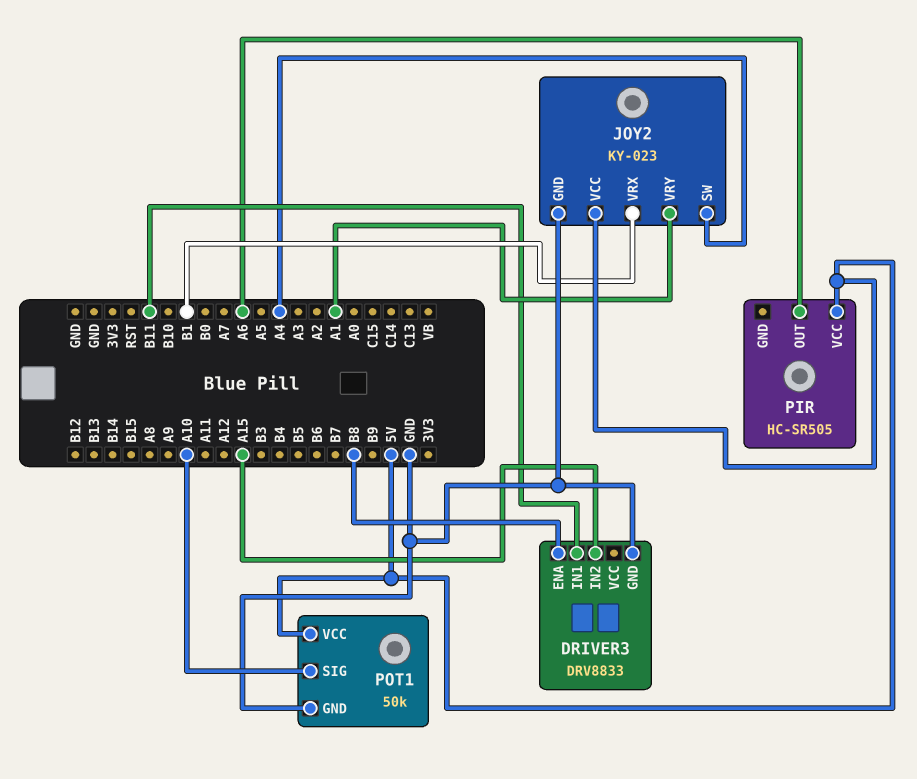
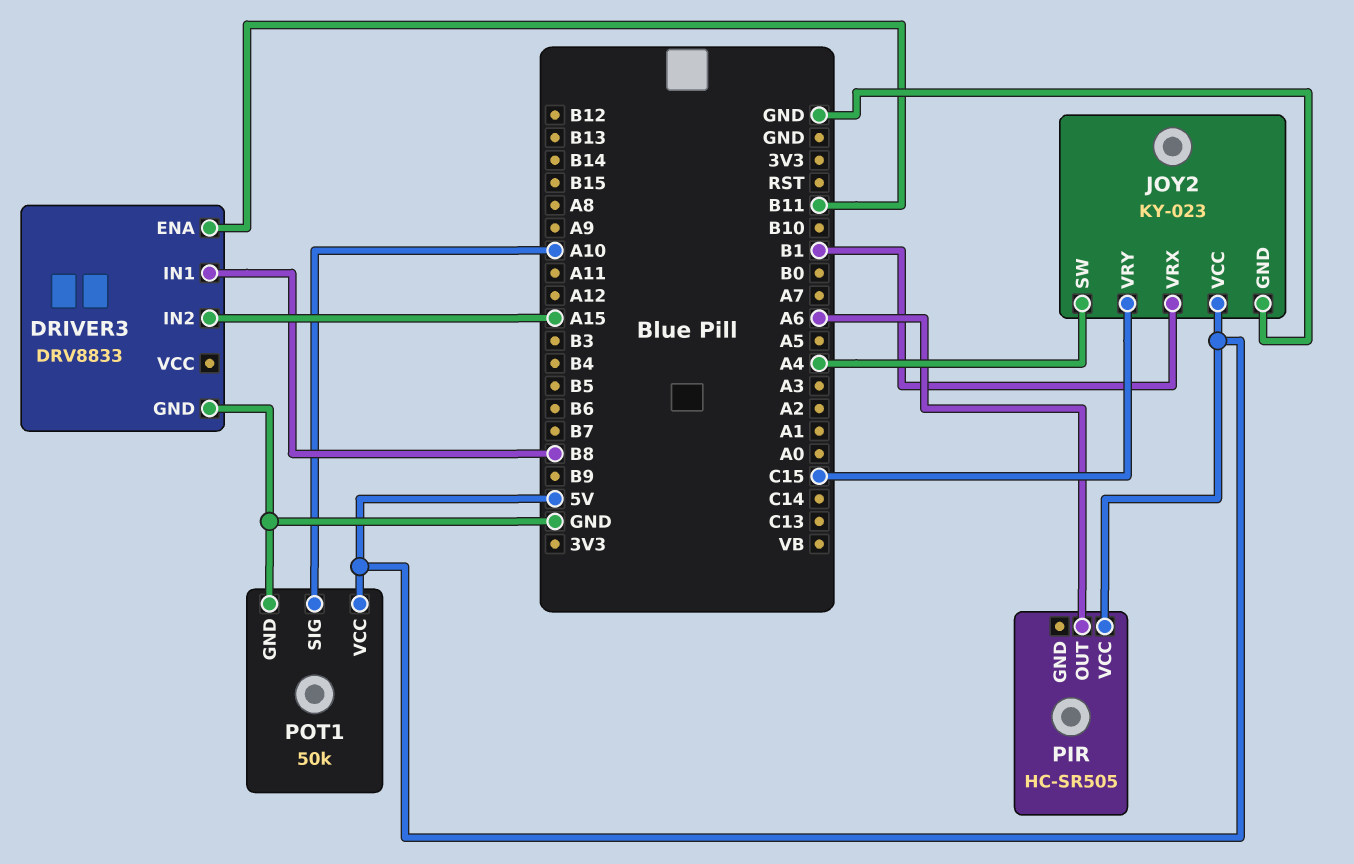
DRIVER3 pin ENA: B8 -> B11
DRIVER3 pin IN1: B11 -> B8
JOY2 pin VRY: A1 -> C15

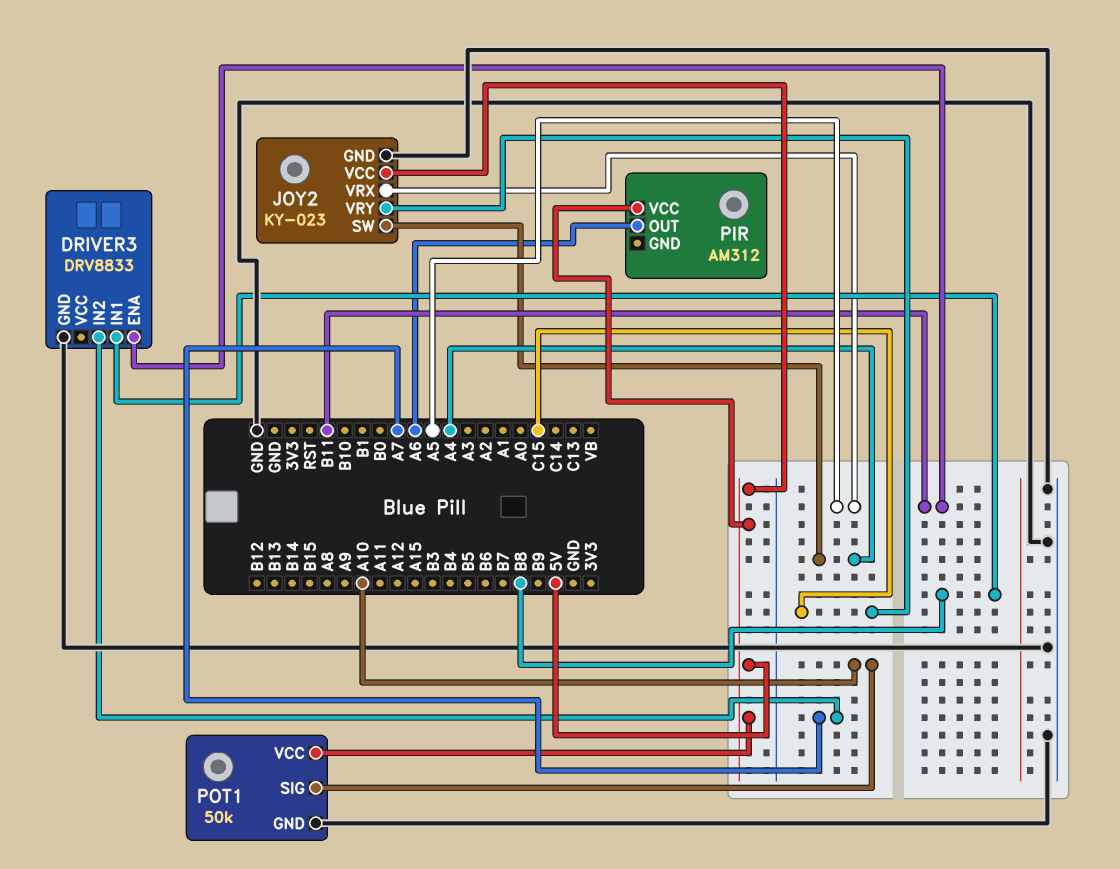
DRIVER3 pin IN2: A15 -> A7
JOY2 pin VRX: B1 -> A5
PIR: HC-SR505 -> AM312

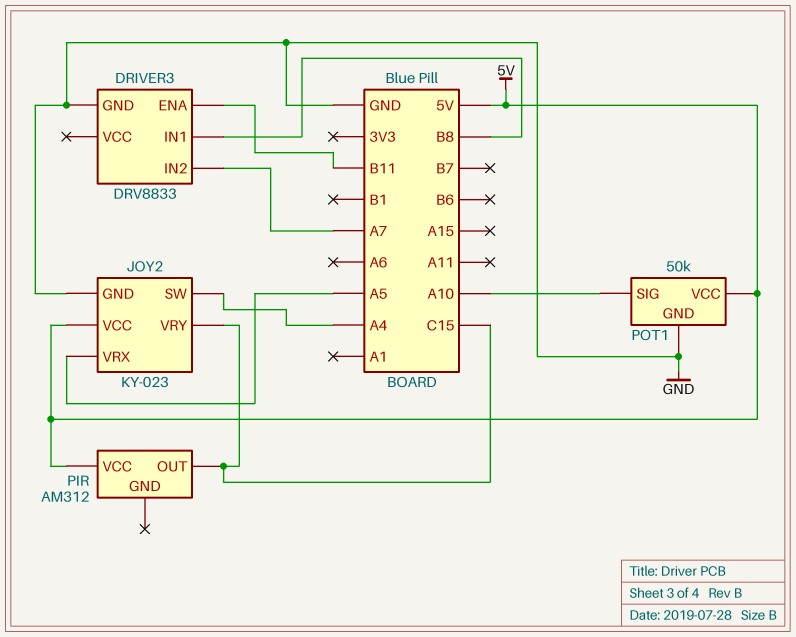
PIR pin OUT: A6 -> C15

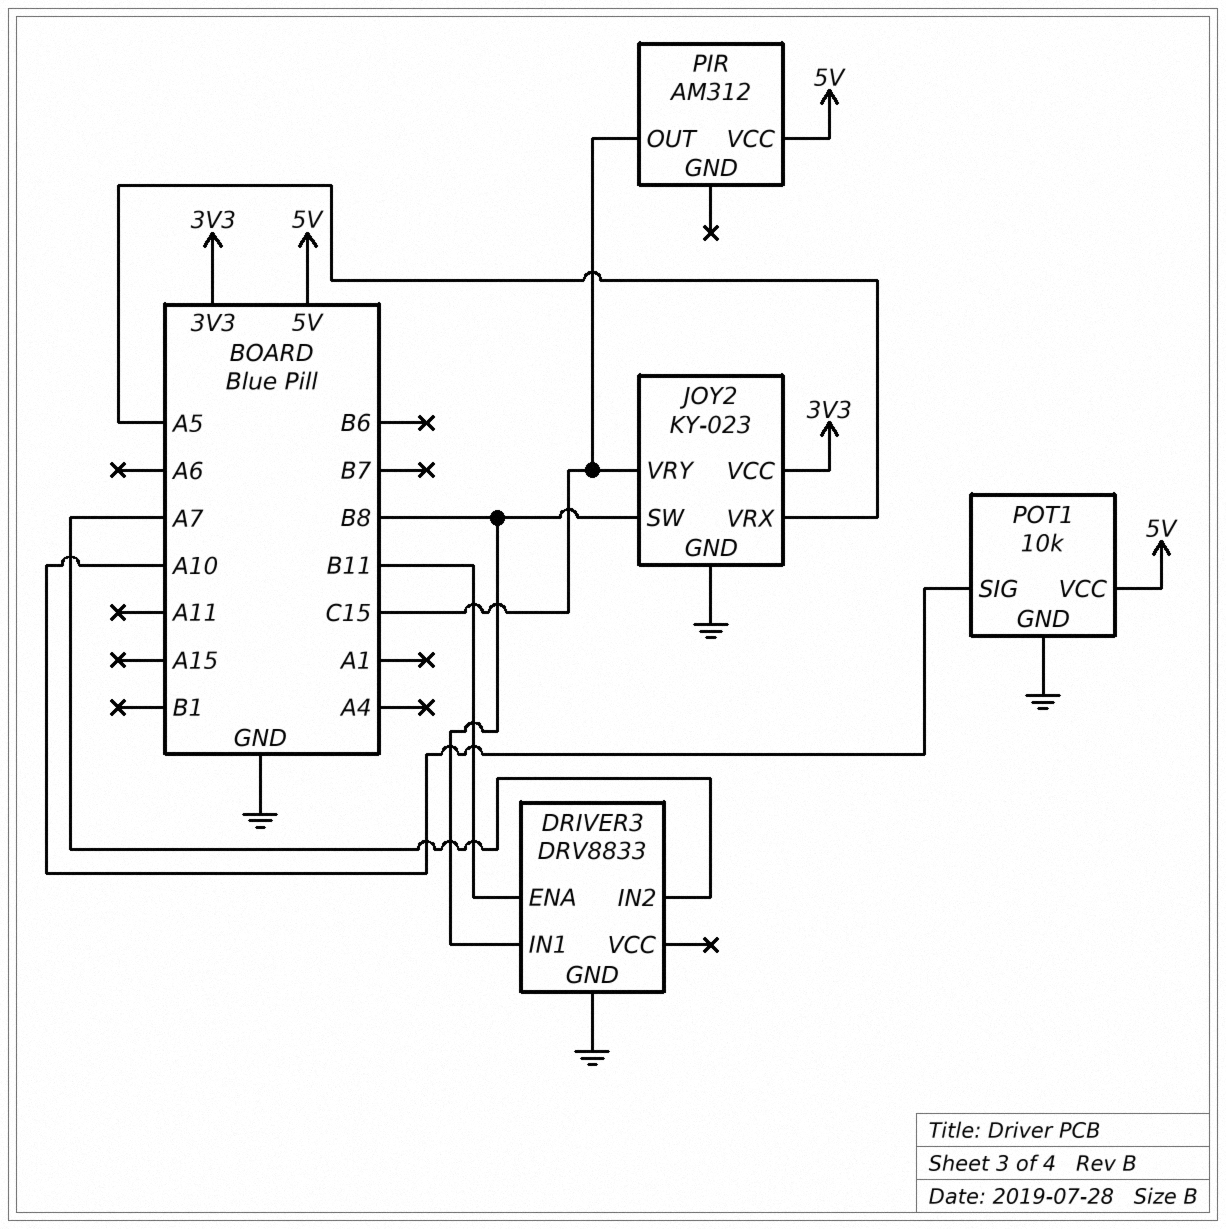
JOY2 pin SW: A4 -> B8
JOY2 pin VCC: 5V -> 3V3
POT1: 50k -> 10k

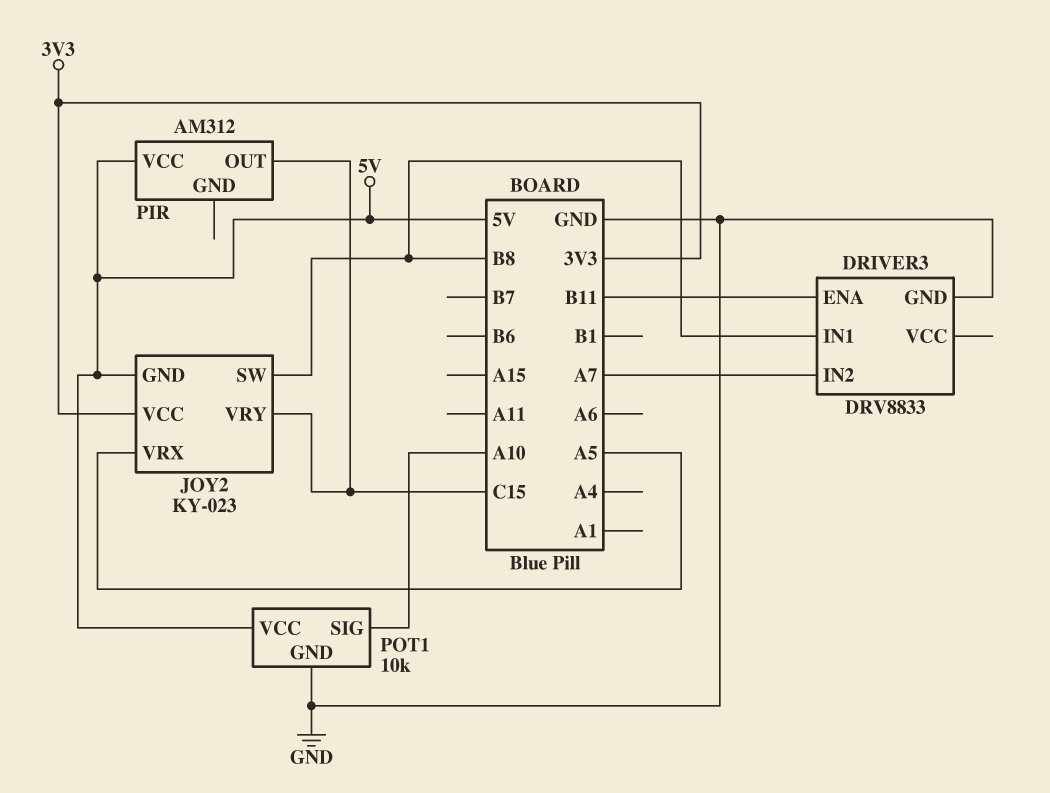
JOY2 pin GND: GND -> 5V

